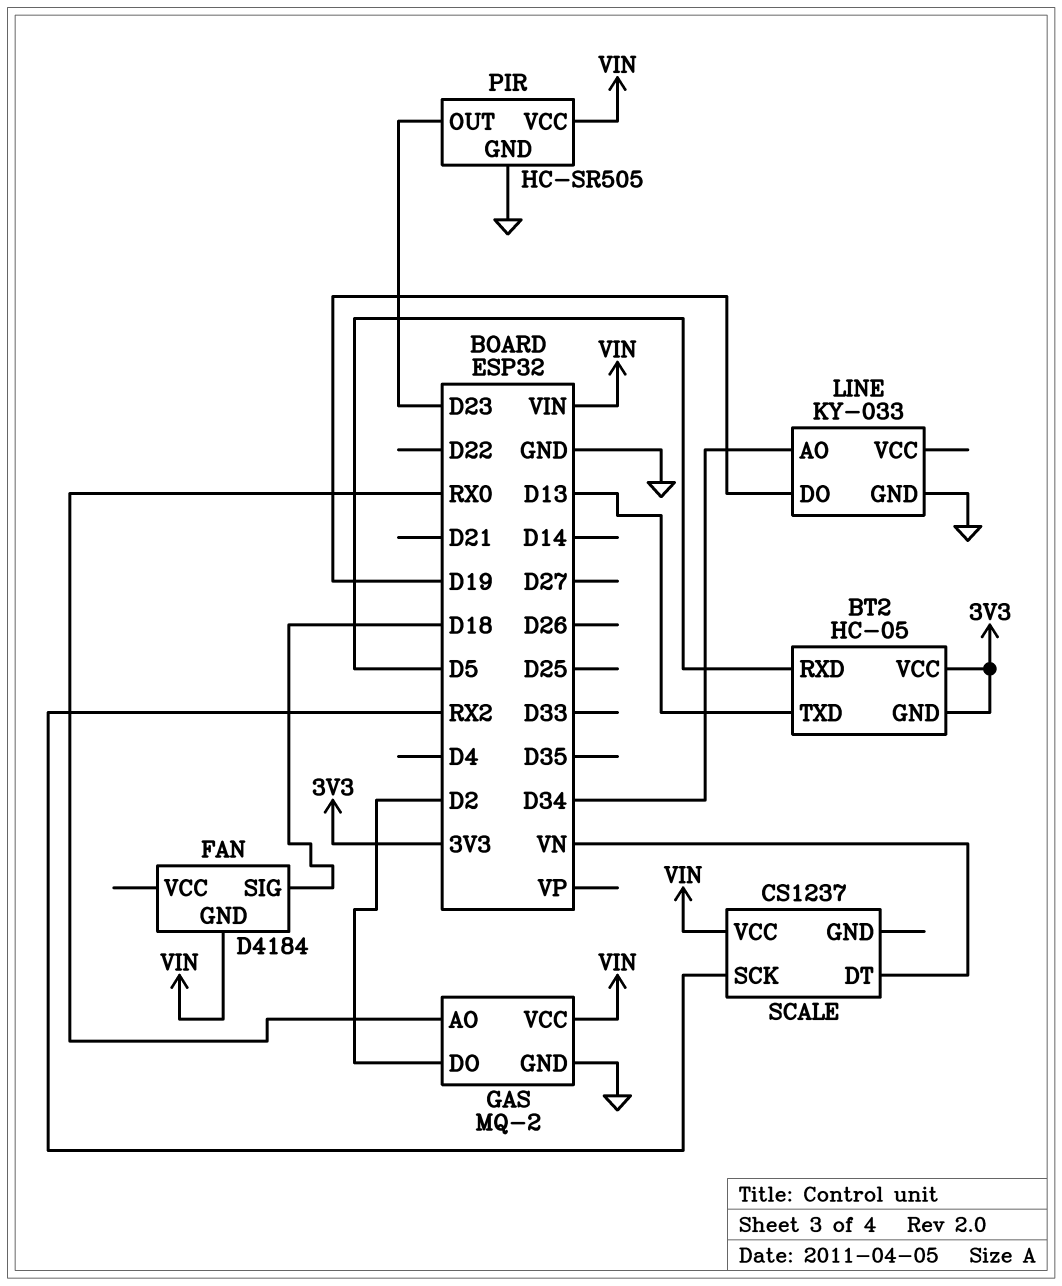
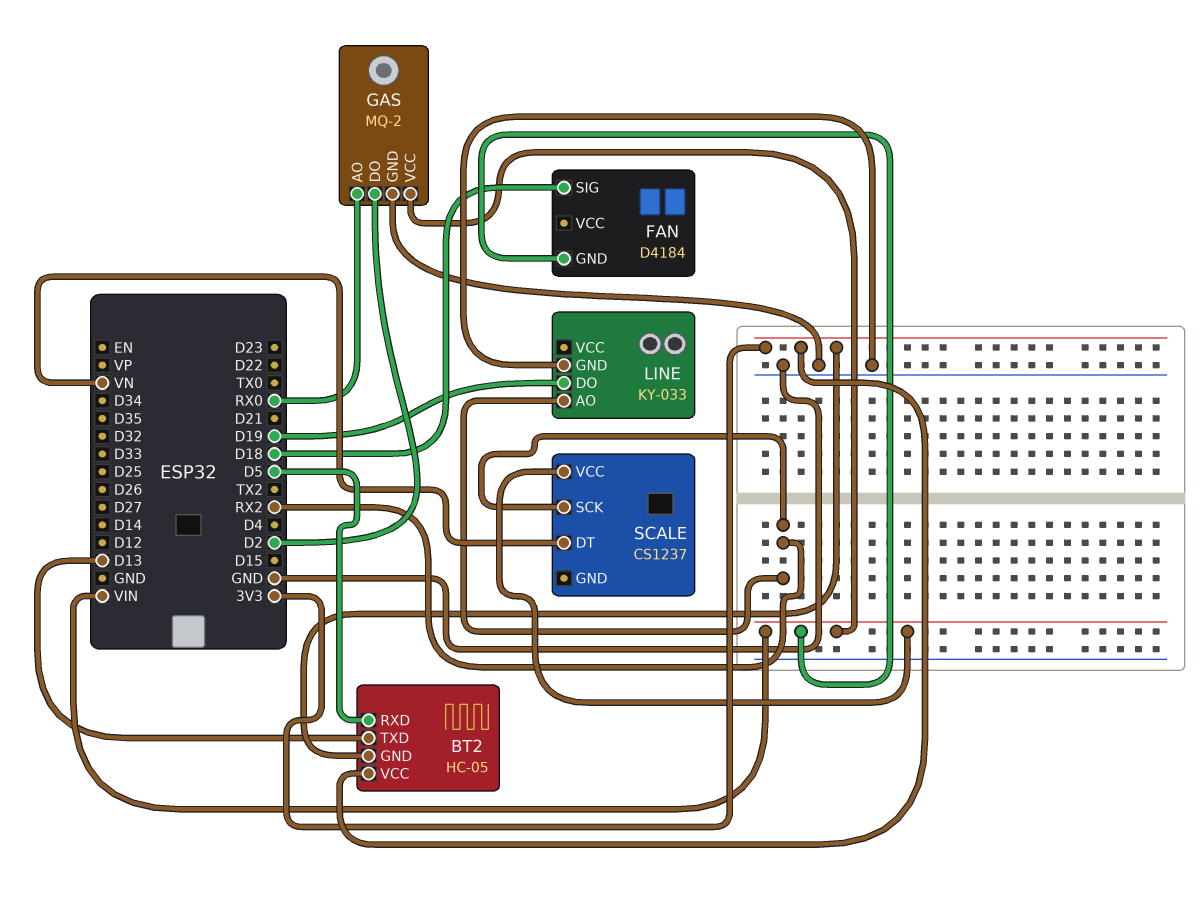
LINE pin AO: D34 -> RX2
PIR: HC-SR505 -> none
PIR pin GND: GND -> none
PIR pin OUT: D23 -> none
PIR pin VCC: VIN -> none

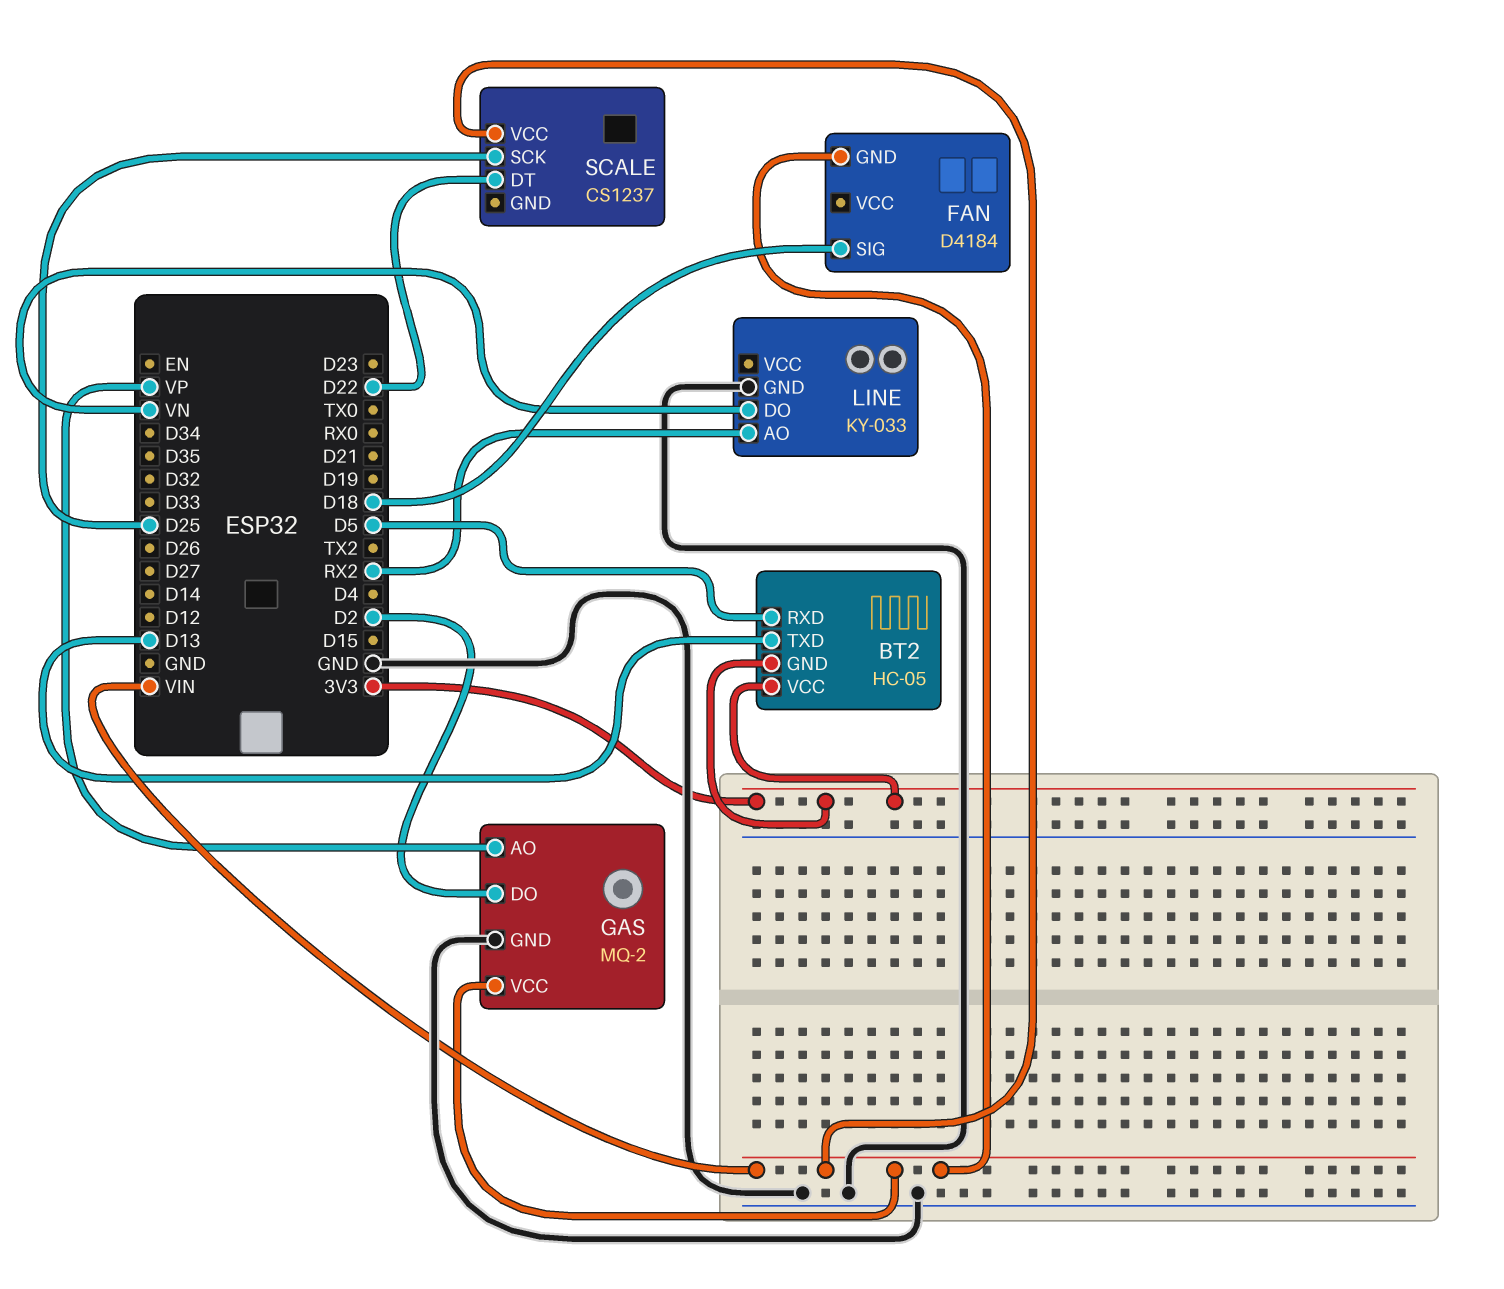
GAS pin AO: RX0 -> VP
LINE pin DO: D19 -> VN
SCALE pin DT: VN -> D22
SCALE pin SCK: RX2 -> D25

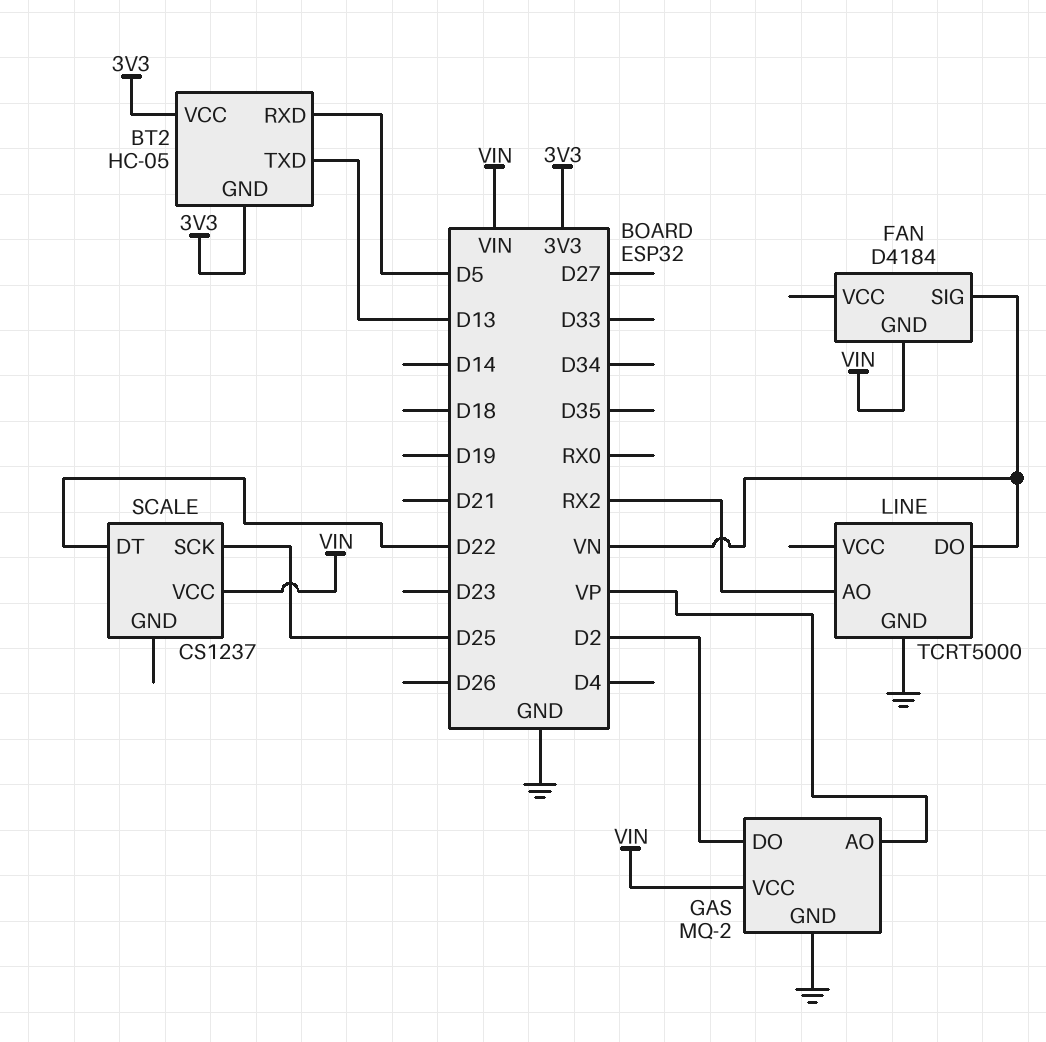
FAN pin SIG: D18 -> VN
LINE: KY-033 -> TCRT5000

